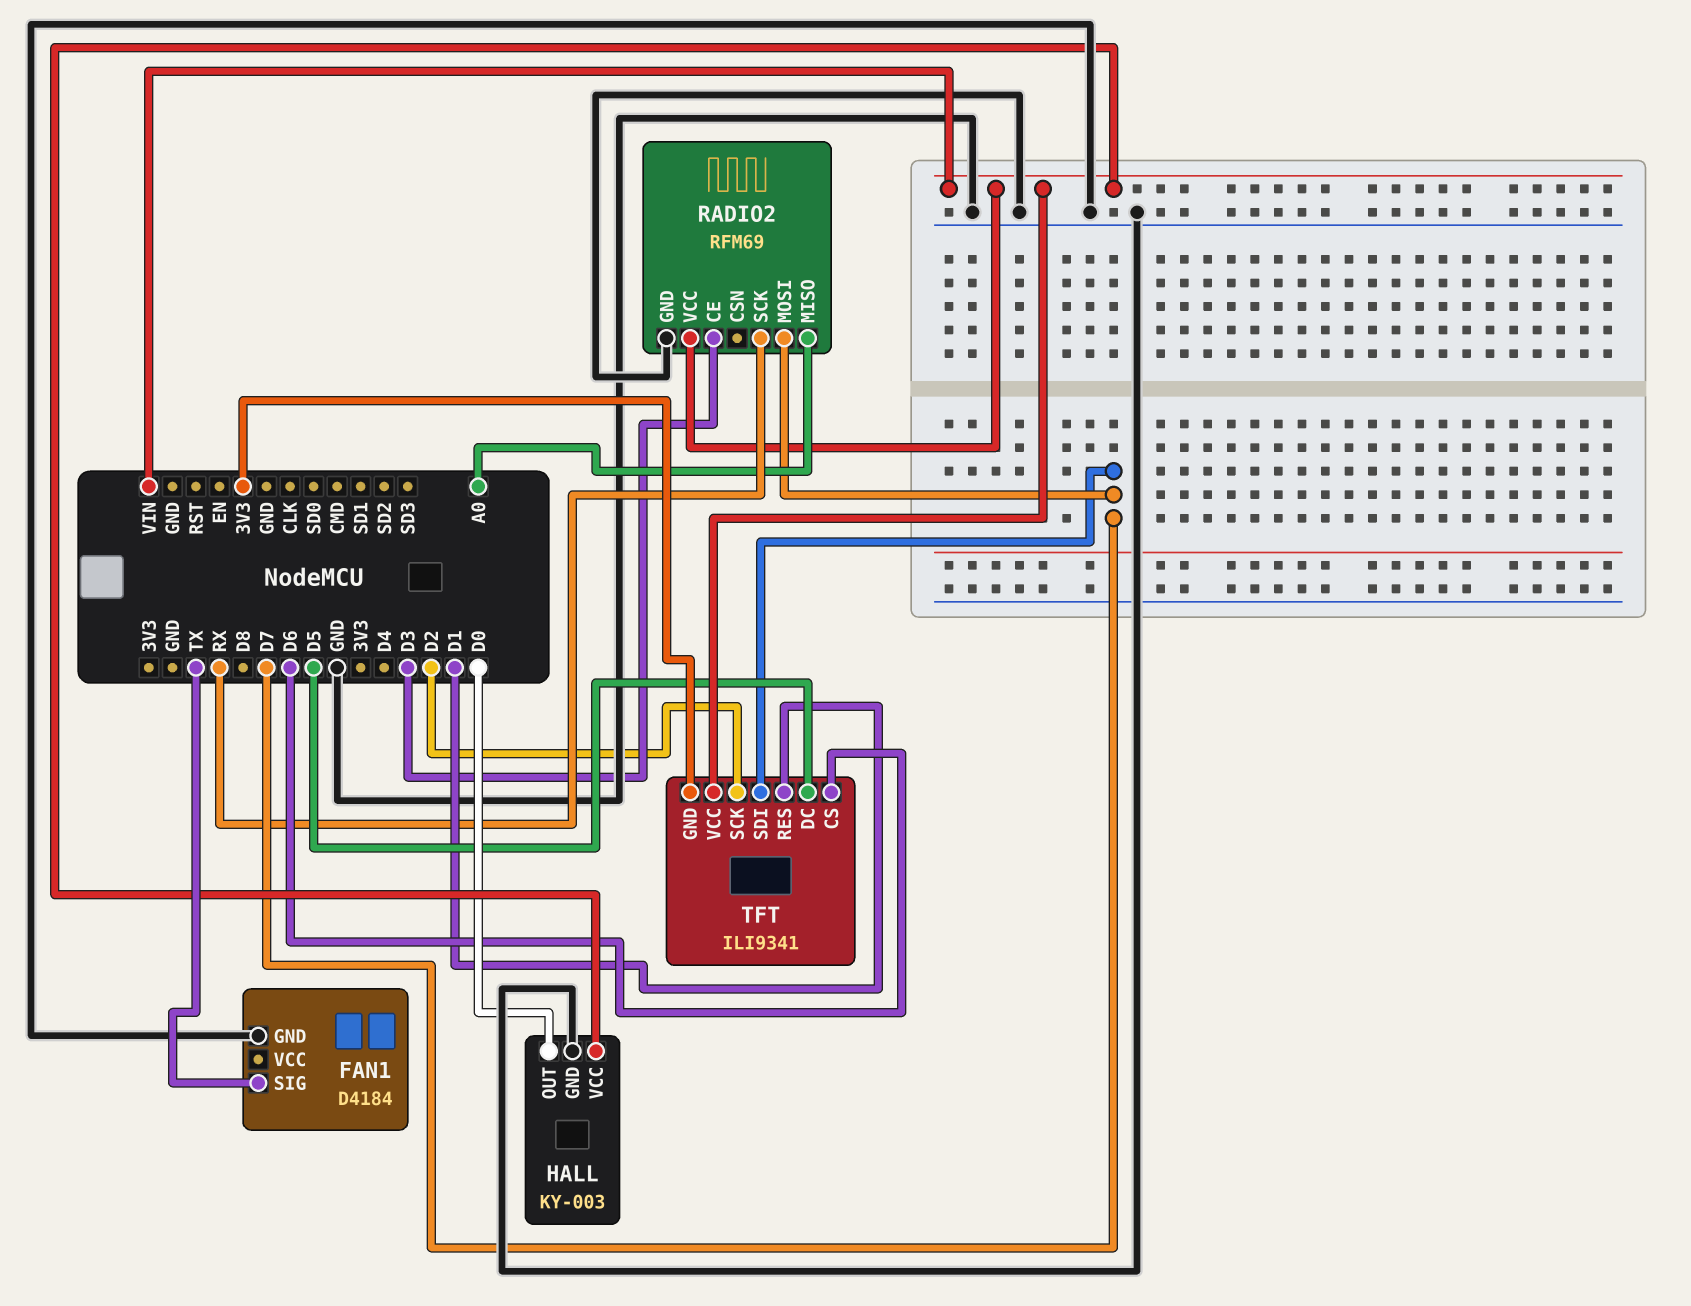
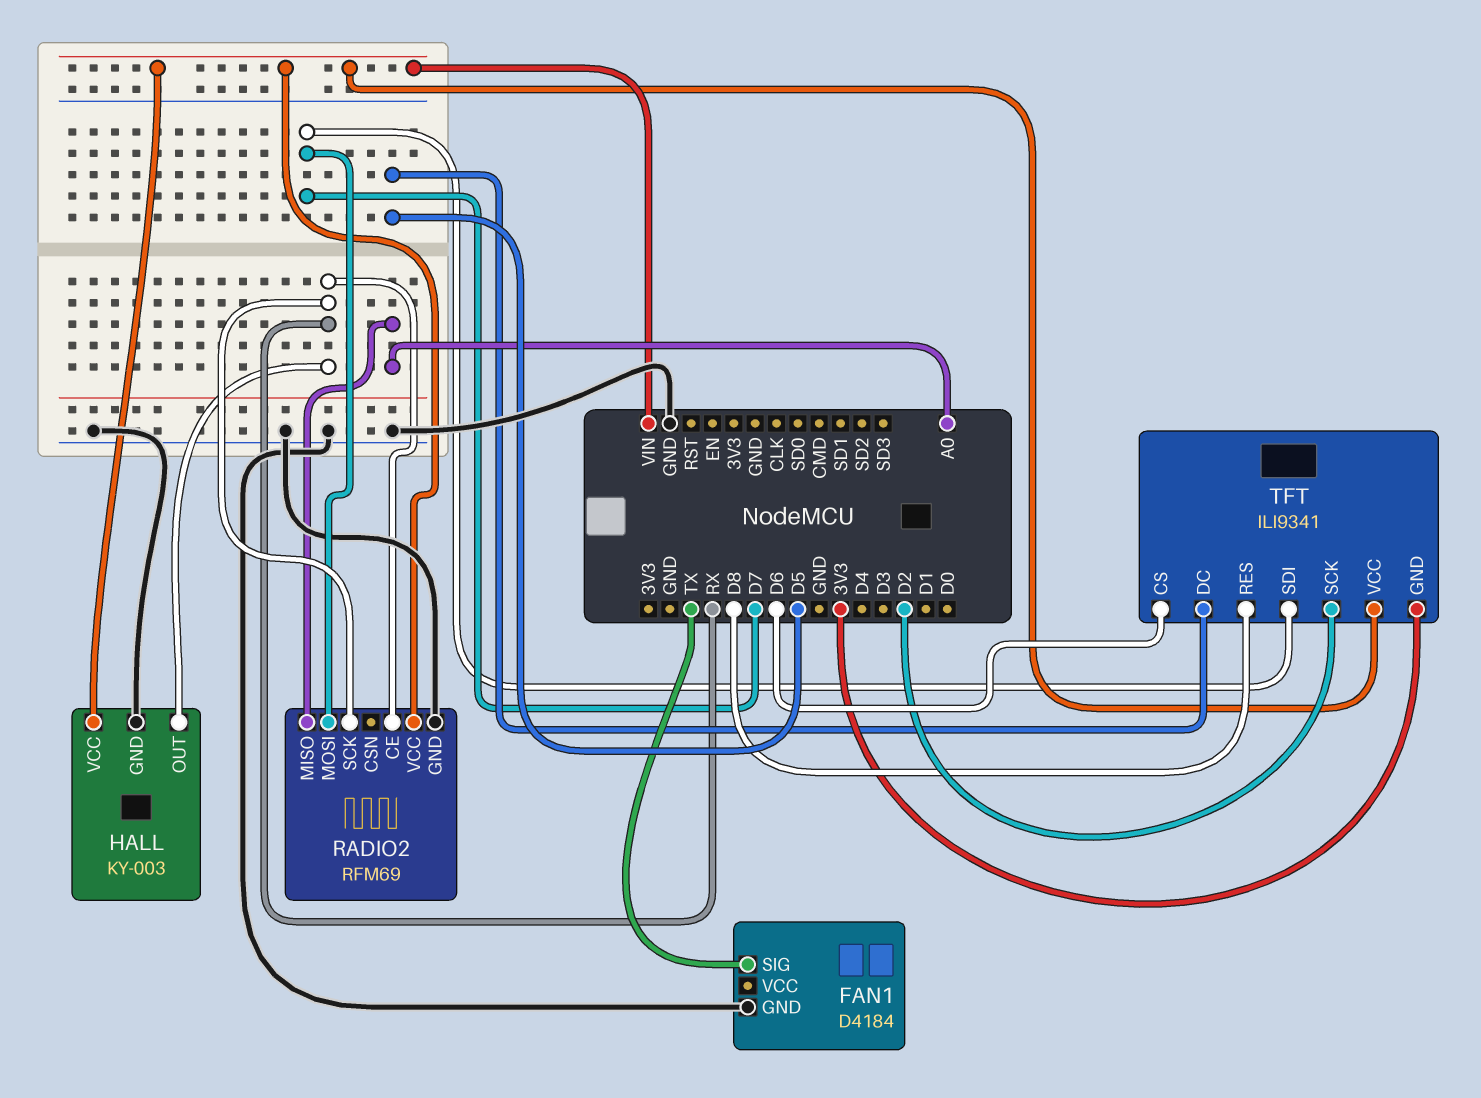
HALL pin OUT: D0 -> RX
RADIO2 pin CE: D3 -> RX
TFT pin RES: D1 -> D8

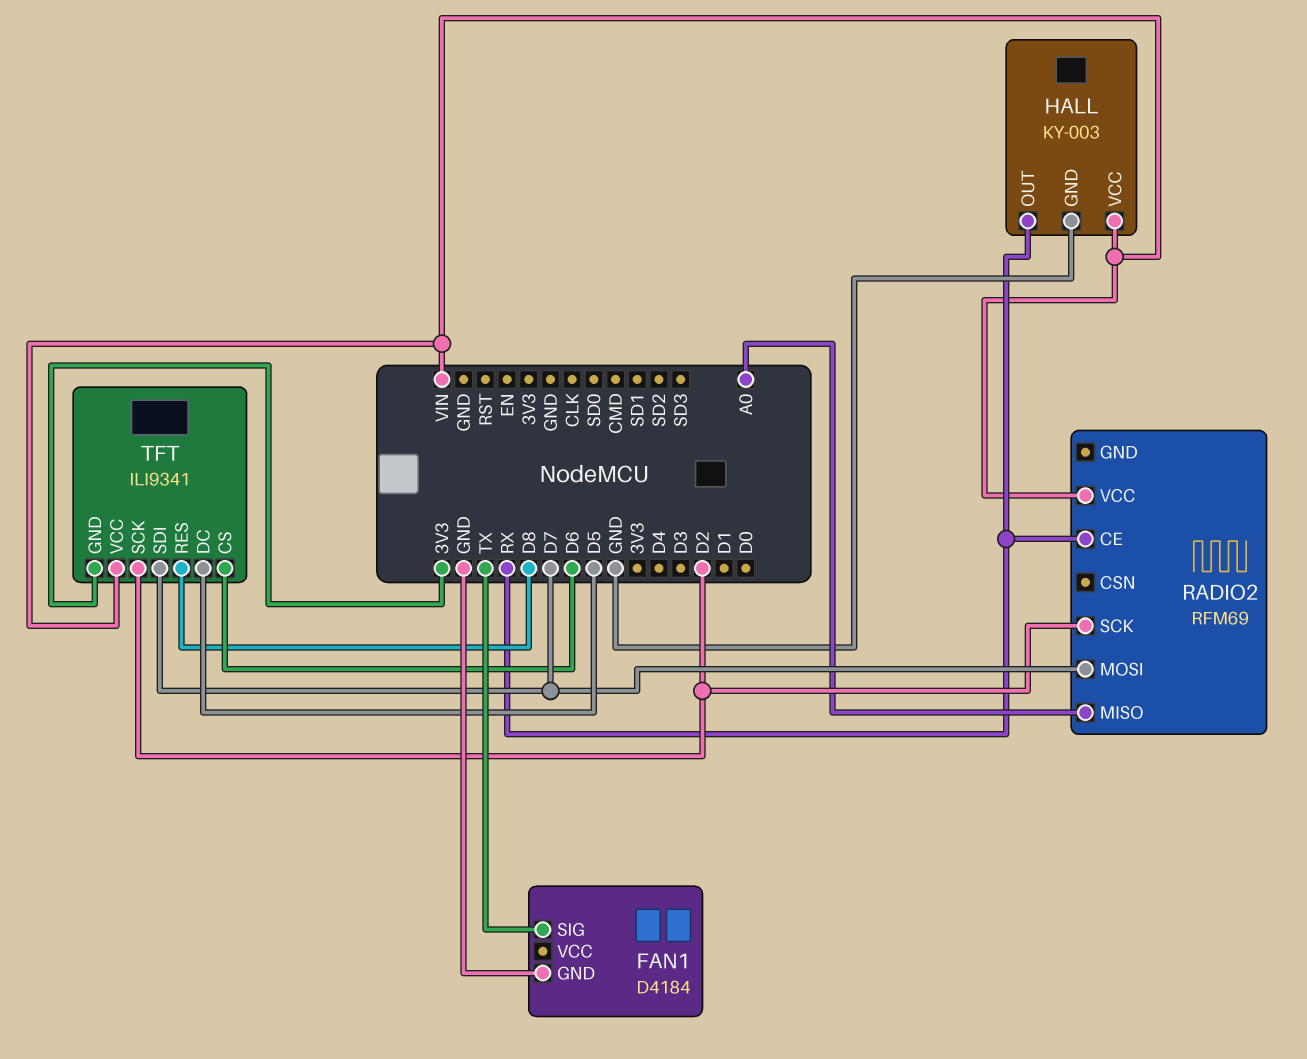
RADIO2 pin GND: GND -> none
RADIO2 pin SCK: RX -> D2

